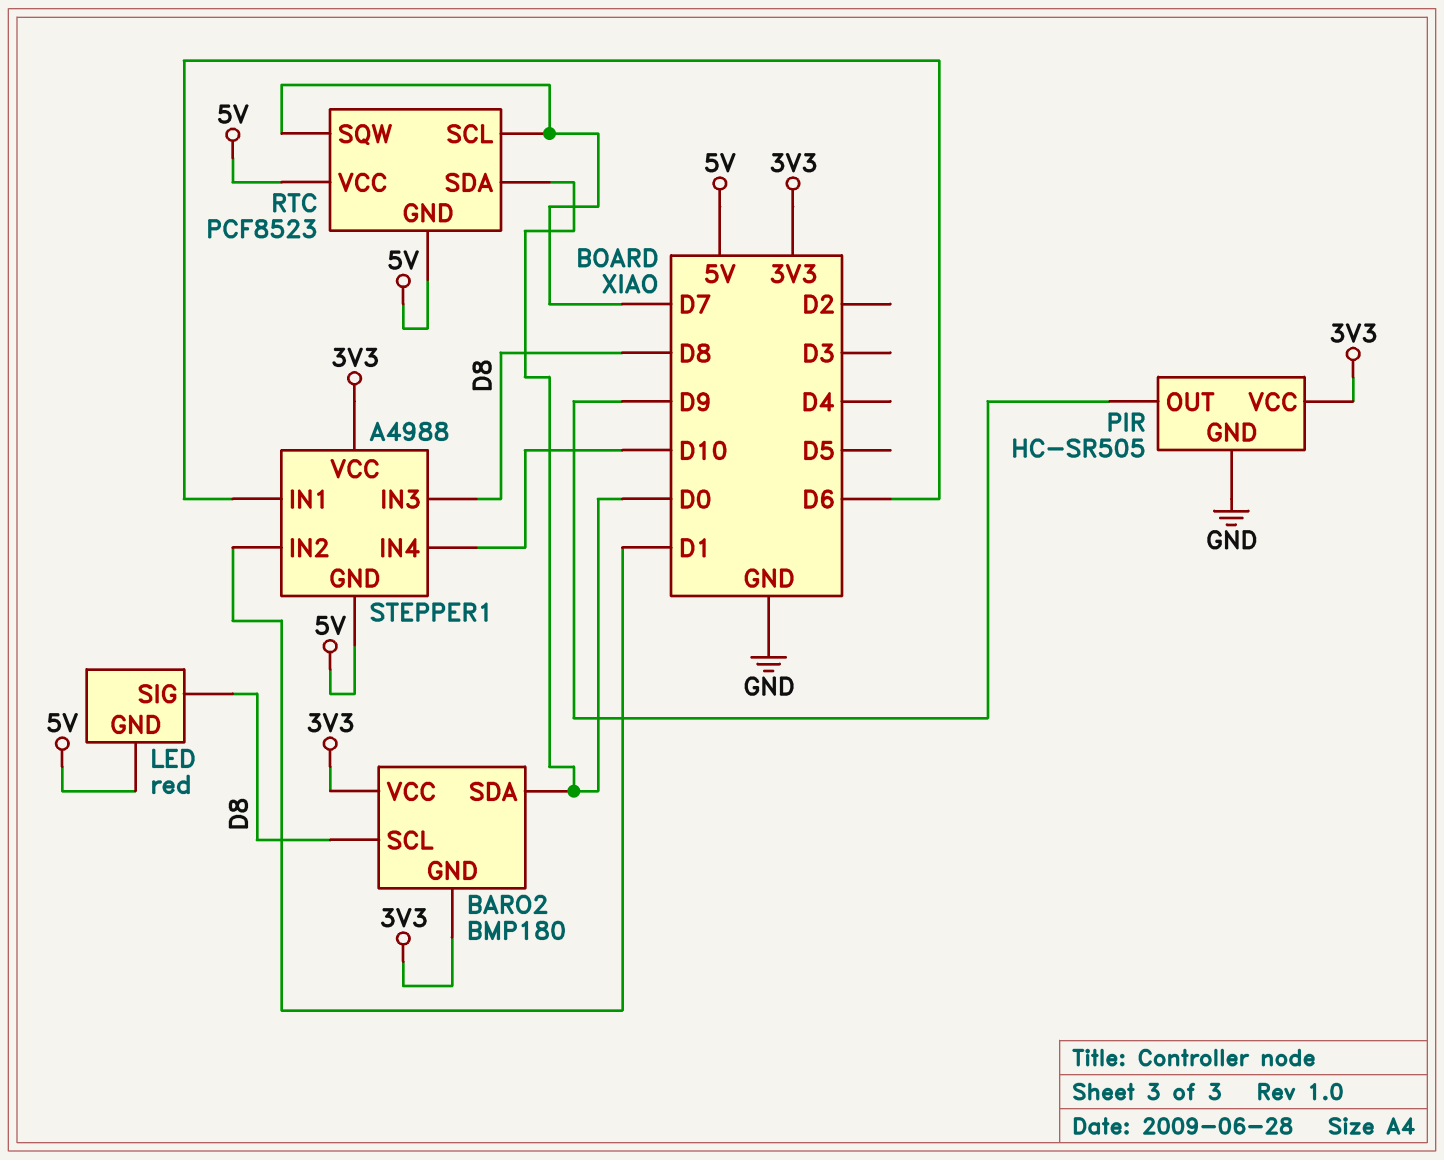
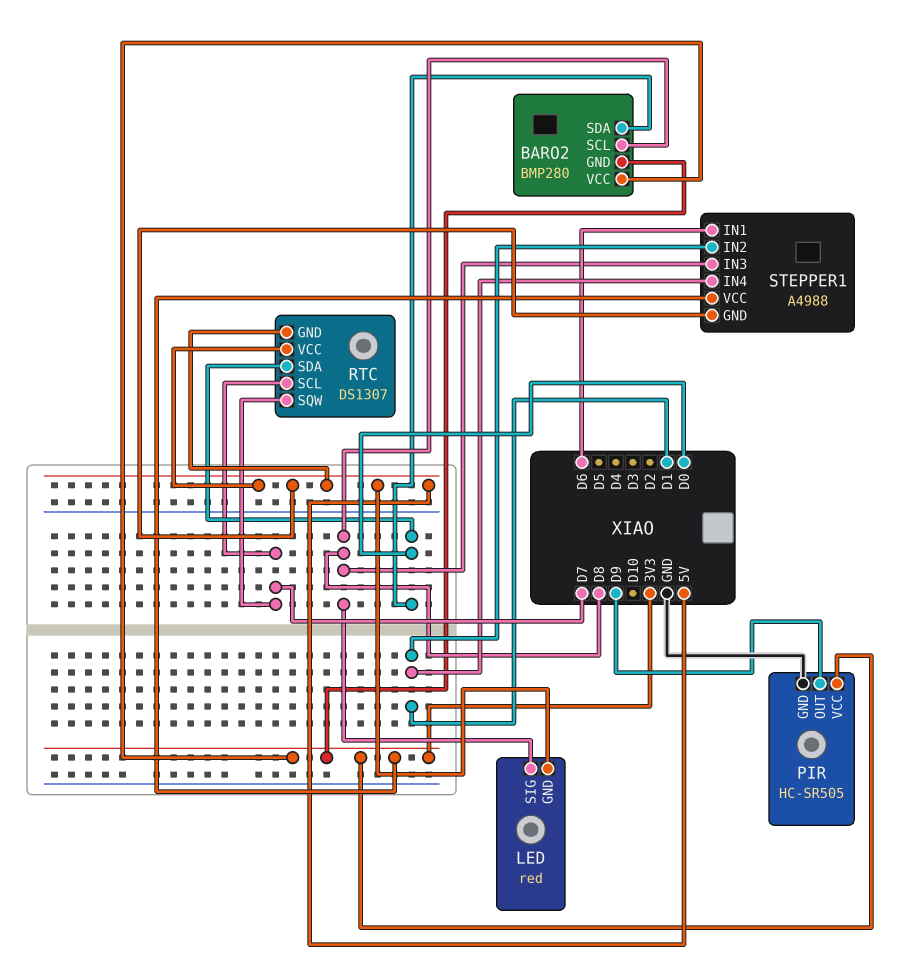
BARO2: BMP180 -> BMP280
RTC: PCF8523 -> DS1307
STEPPER1 pin IN4: D10 -> D1

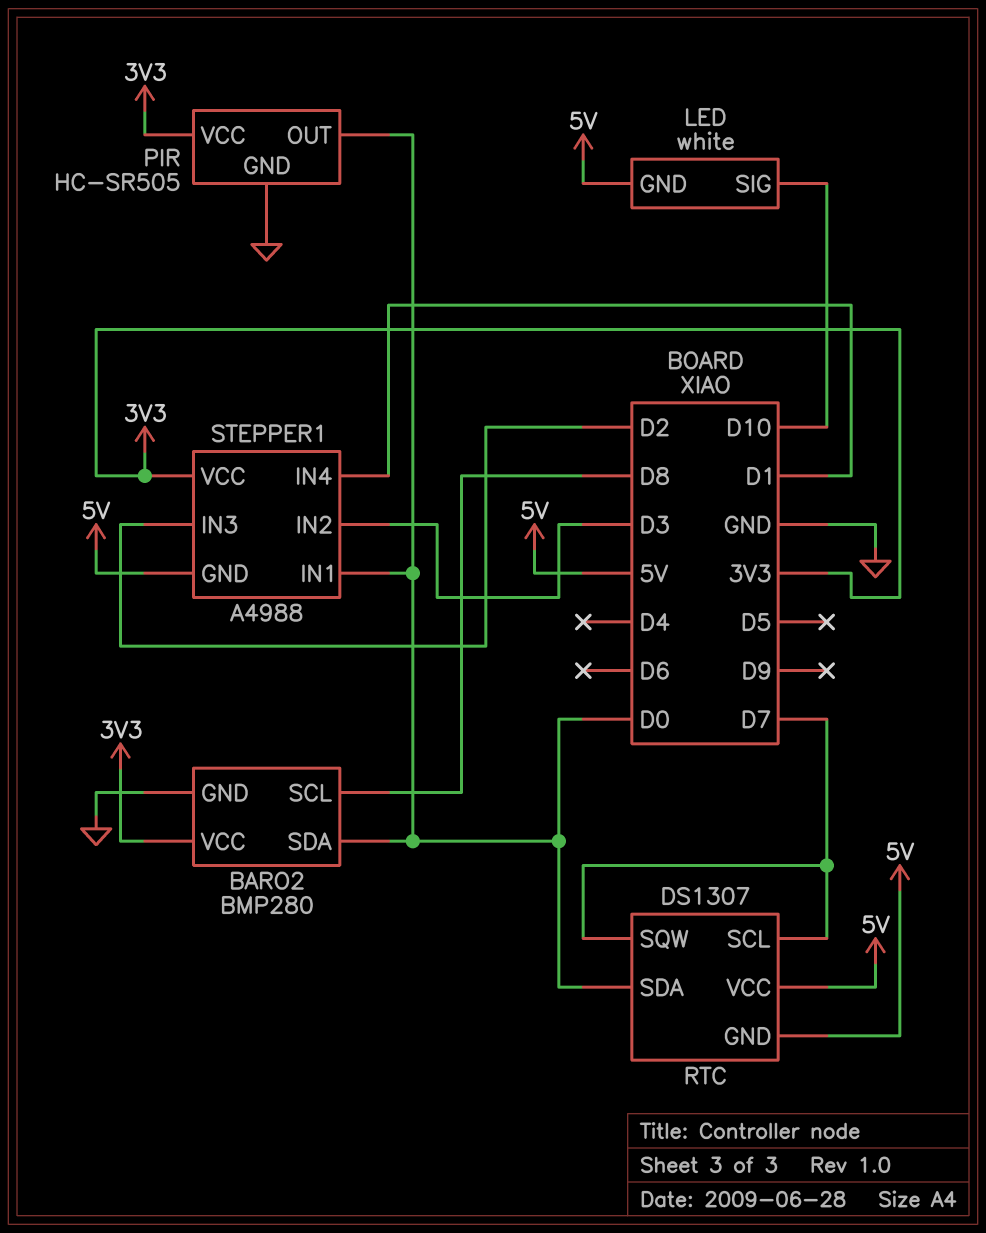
BARO2 pin GND: 3V3 -> GND
LED: red -> white
LED pin SIG: D8 -> D10
PIR pin OUT: D9 -> D0
STEPPER1 pin IN1: D6 -> D0
STEPPER1 pin IN2: D1 -> D3
STEPPER1 pin IN3: D8 -> D2

